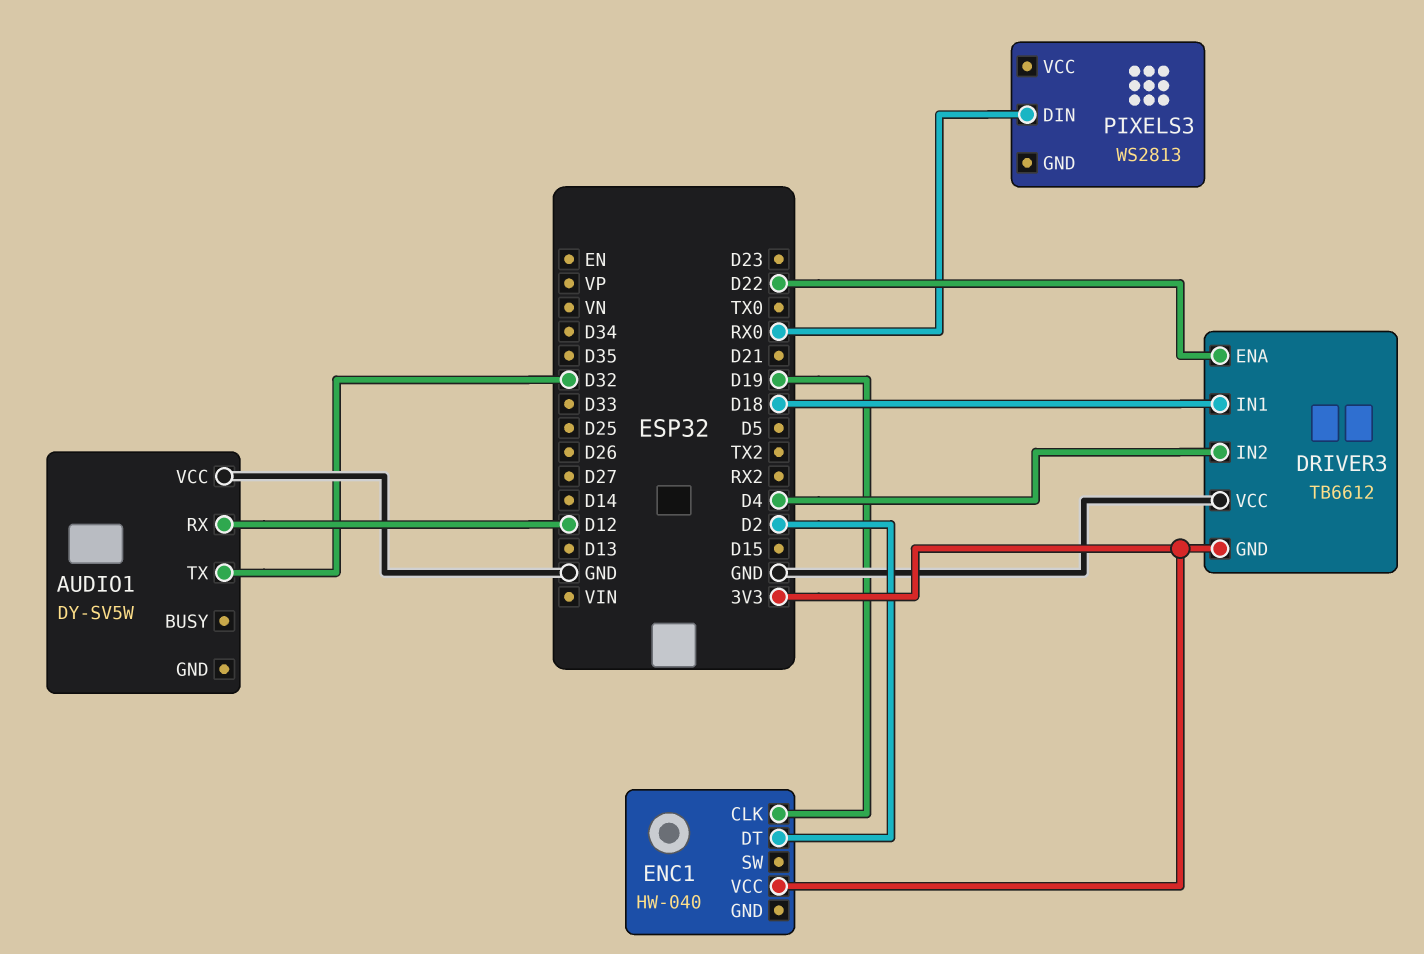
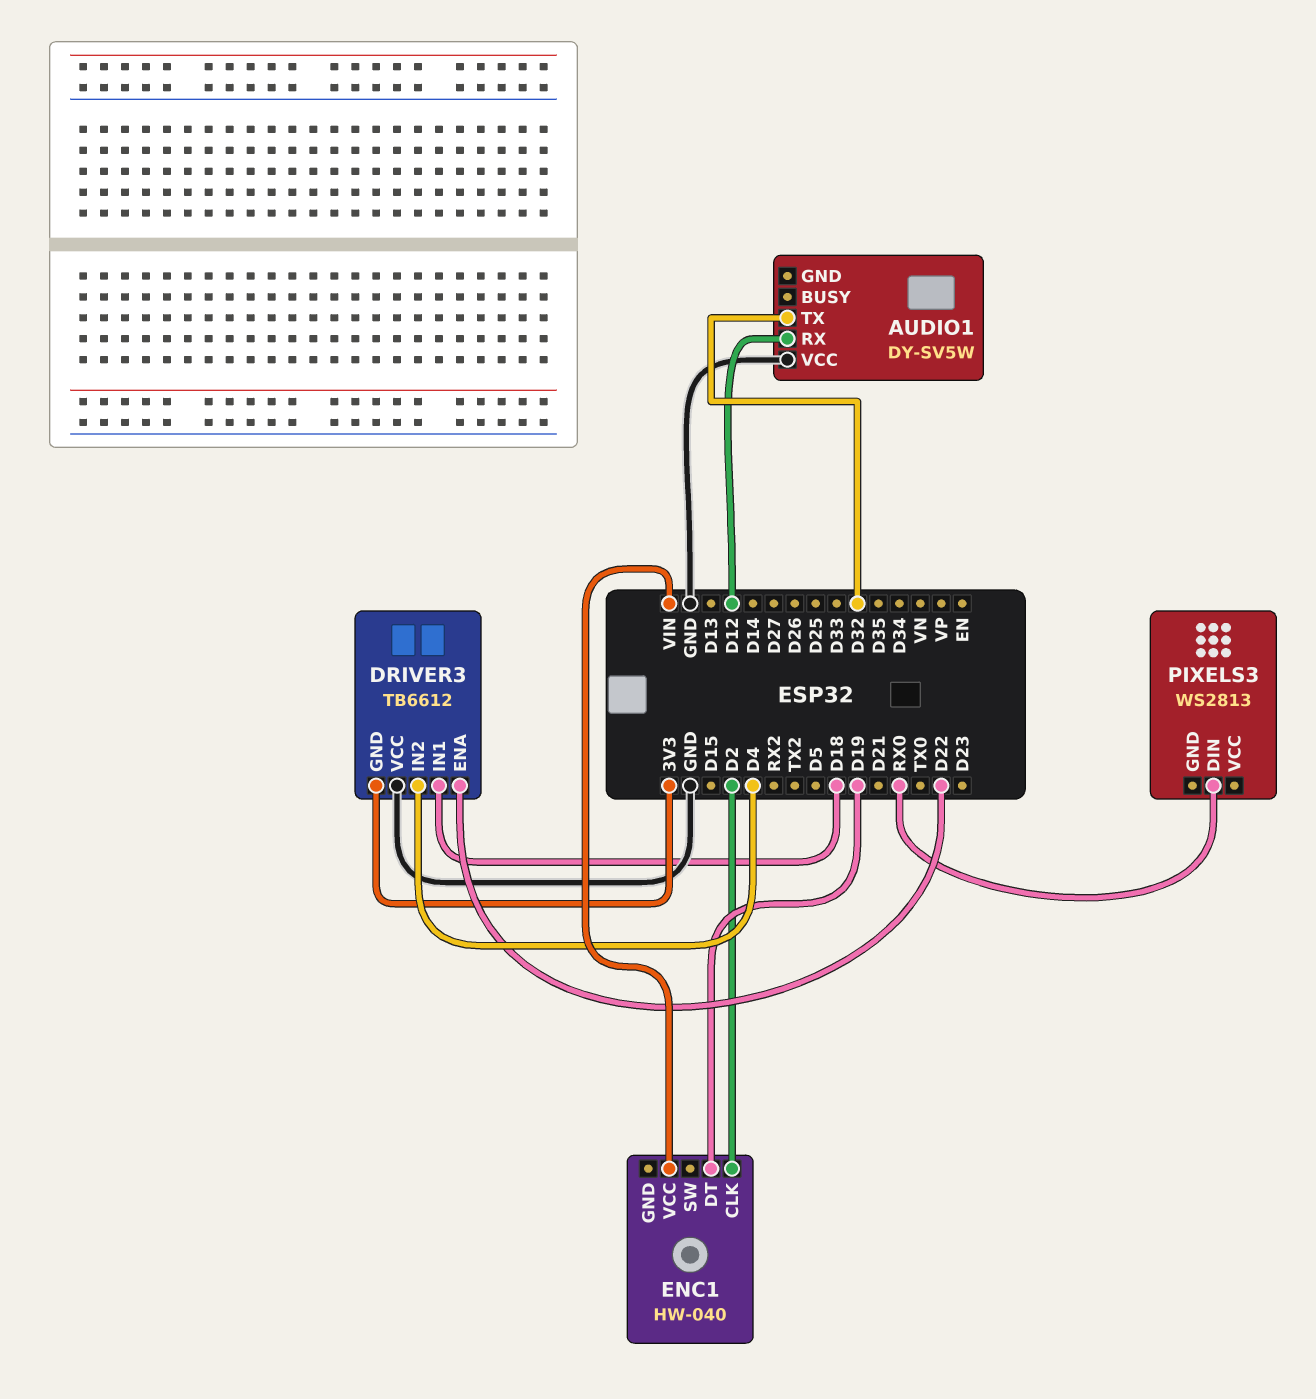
ENC1 pin CLK: D19 -> D2
ENC1 pin DT: D2 -> D19
ENC1 pin VCC: 3V3 -> VIN

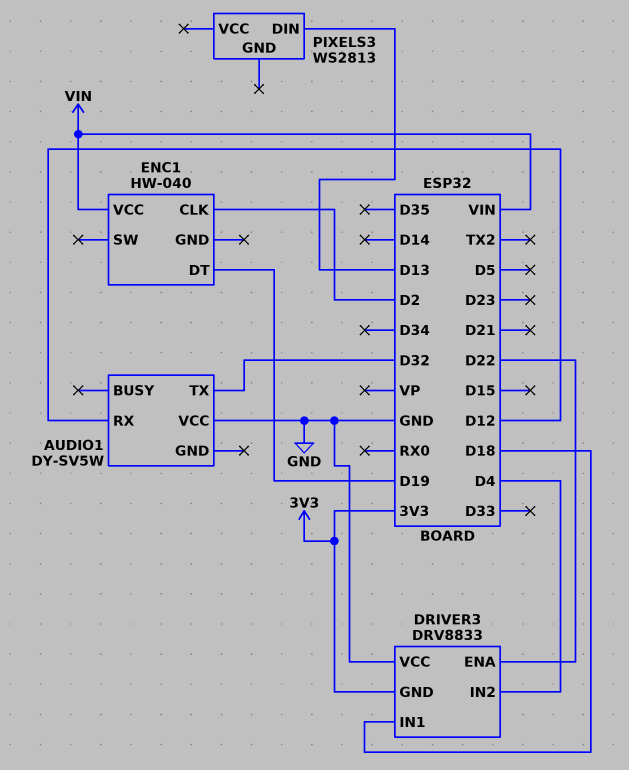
DRIVER3: TB6612 -> DRV8833
PIXELS3 pin DIN: RX0 -> D13

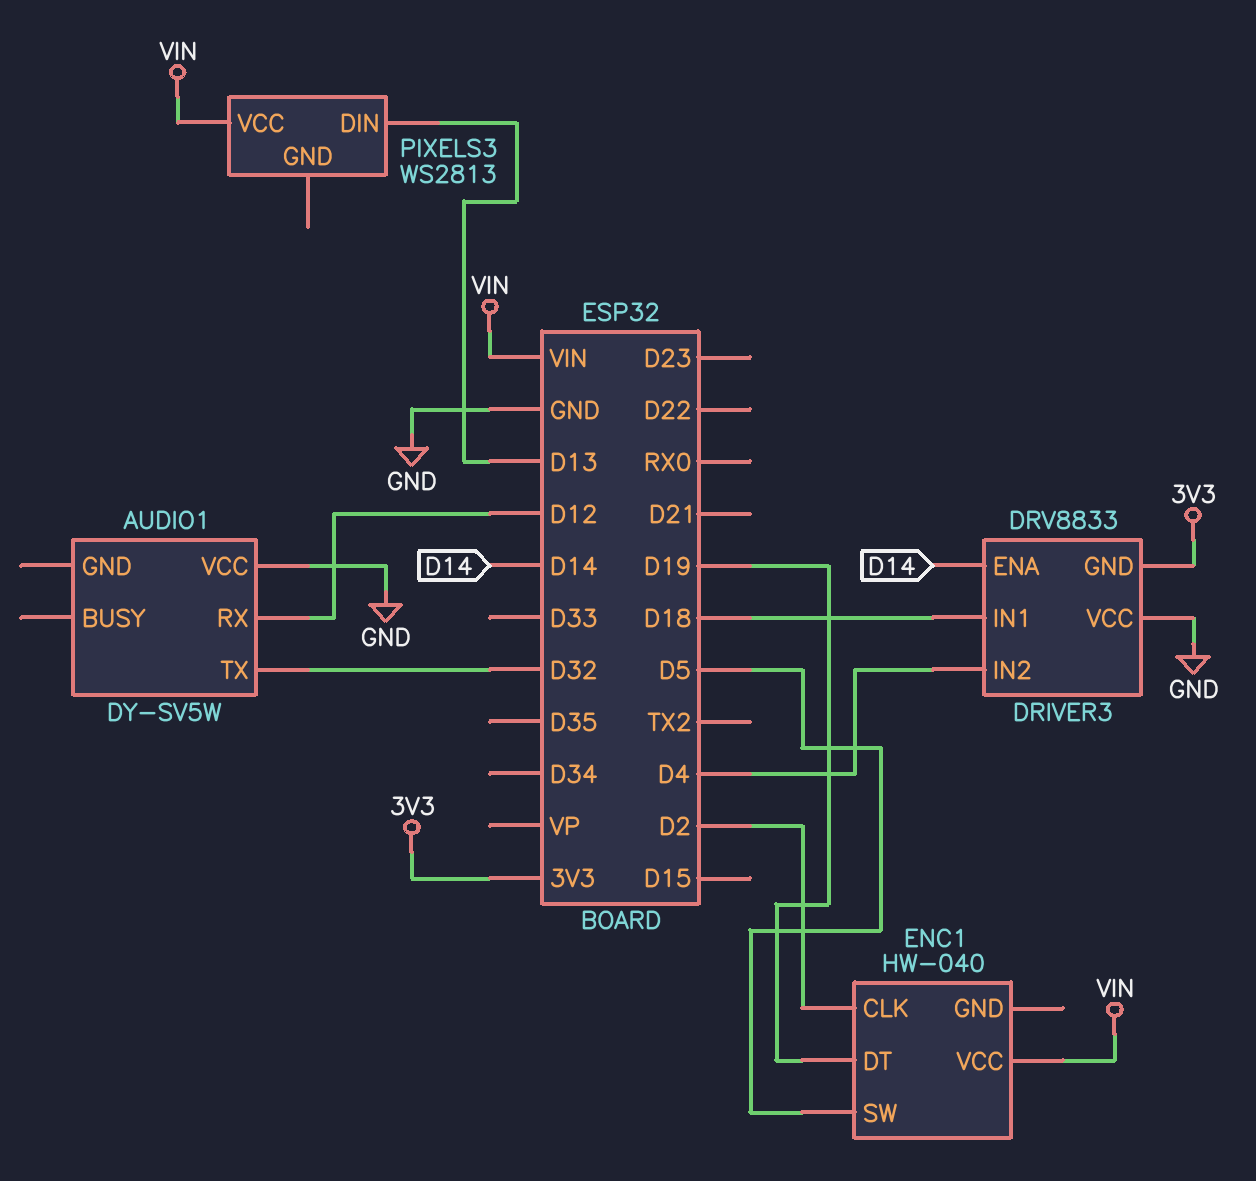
DRIVER3 pin ENA: D22 -> D14
ENC1 pin SW: none -> D5
PIXELS3 pin VCC: none -> VIN

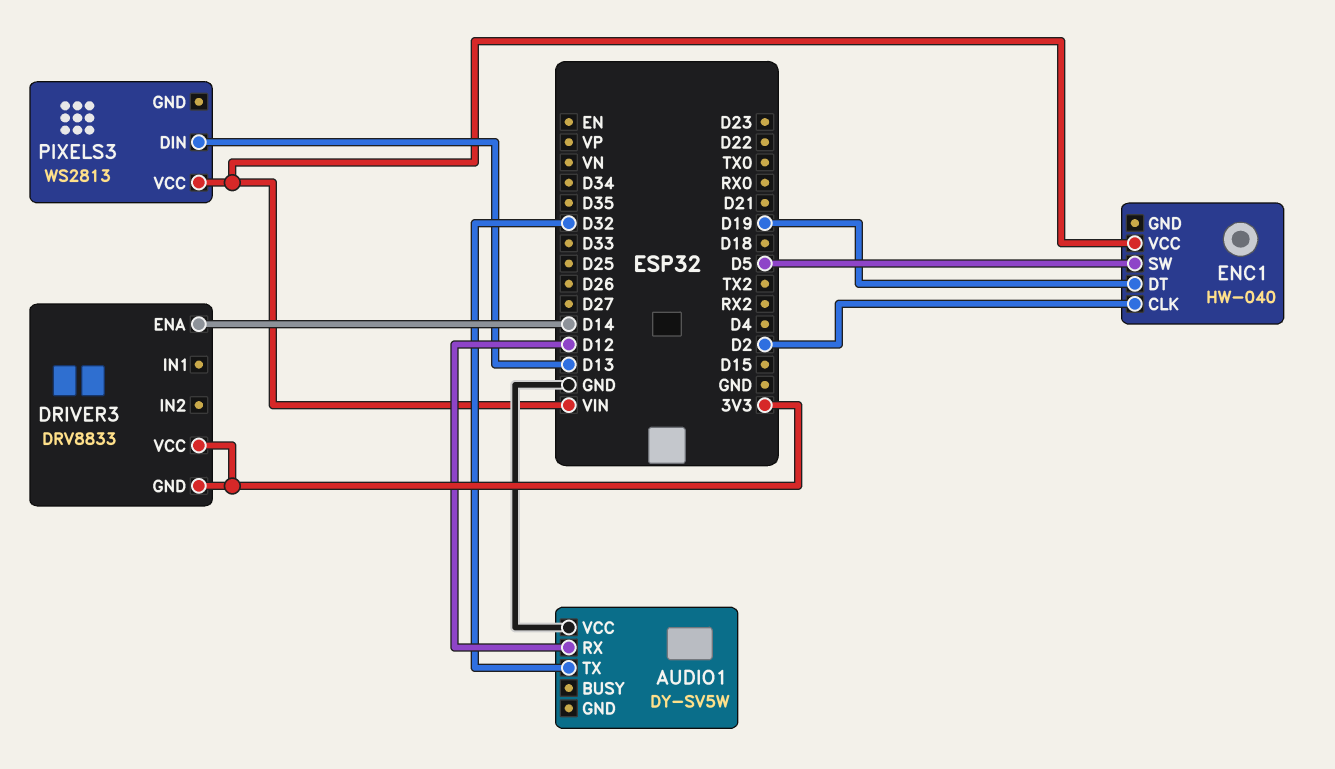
DRIVER3 pin IN1: D18 -> none
DRIVER3 pin IN2: D4 -> none
DRIVER3 pin VCC: GND -> 3V3

